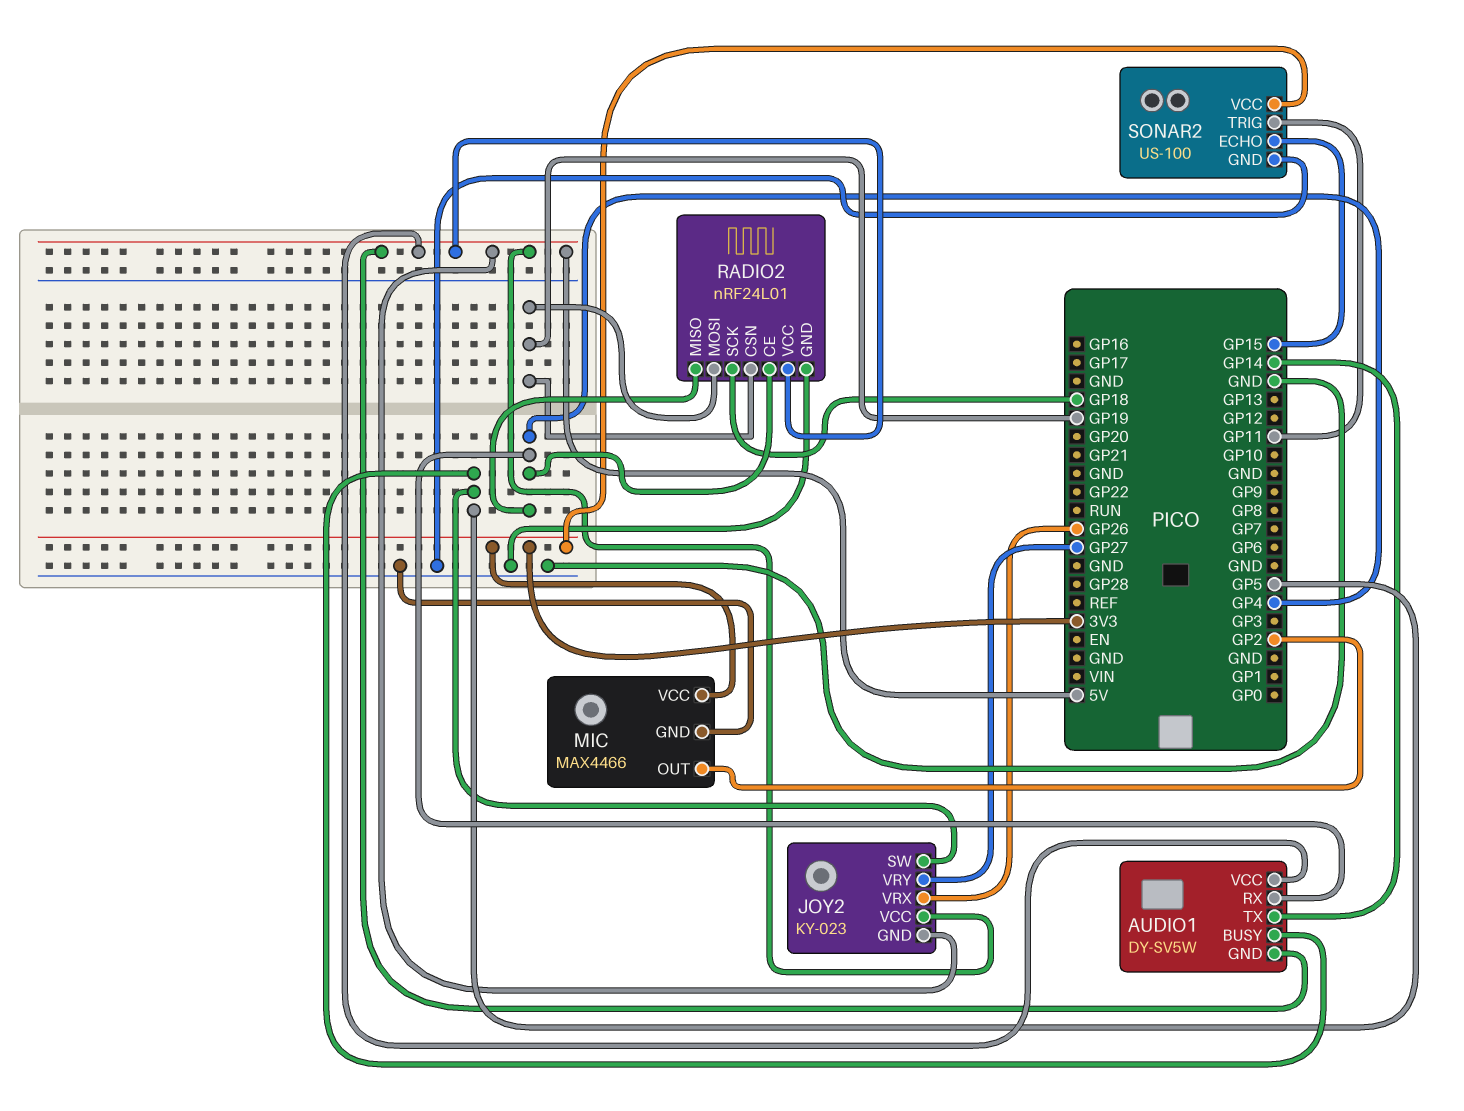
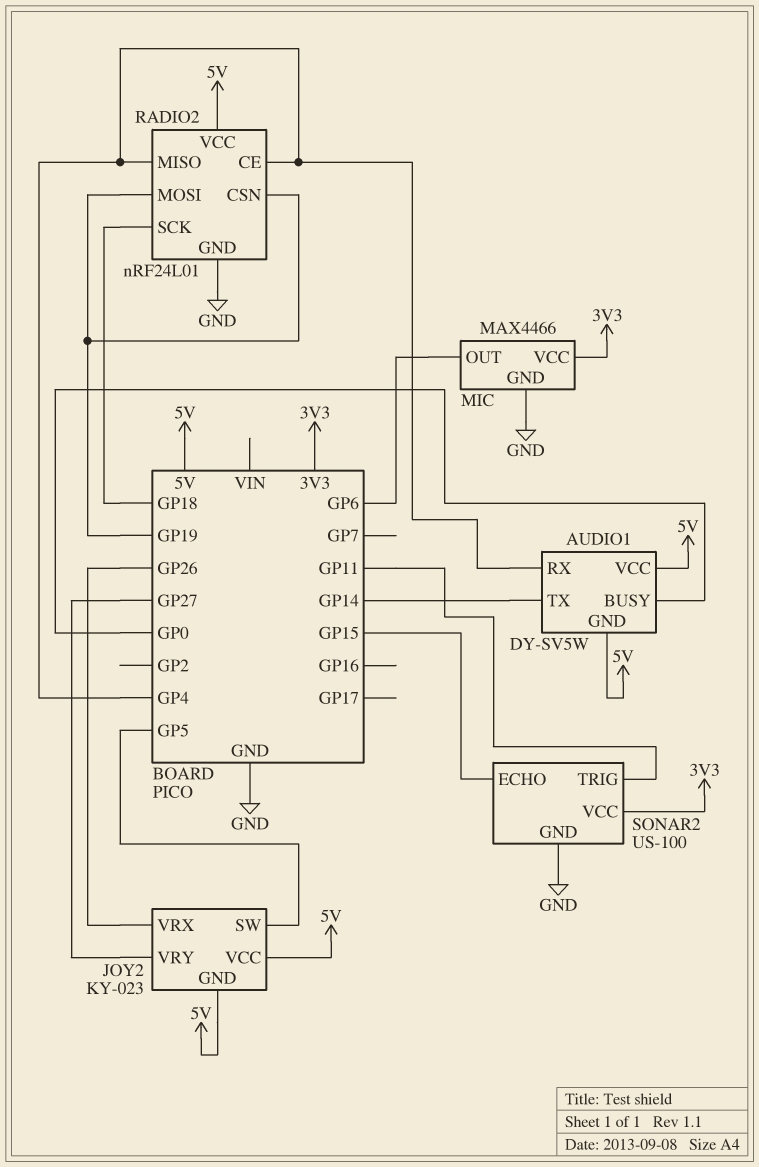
AUDIO1 pin BUSY: GP5 -> GP0
MIC pin OUT: GP2 -> GP6

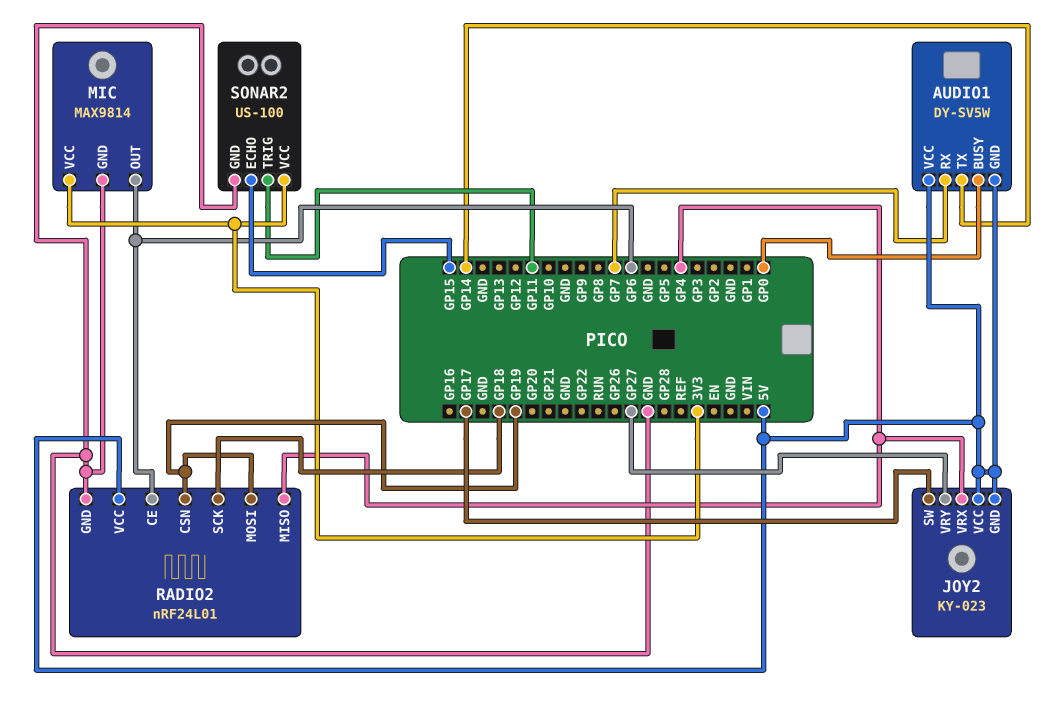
AUDIO1 pin RX: GP4 -> GP7
JOY2 pin SW: GP5 -> GP17
JOY2 pin VRX: GP26 -> GP4
MIC: MAX4466 -> MAX9814
RADIO2 pin CE: GP4 -> GP6

